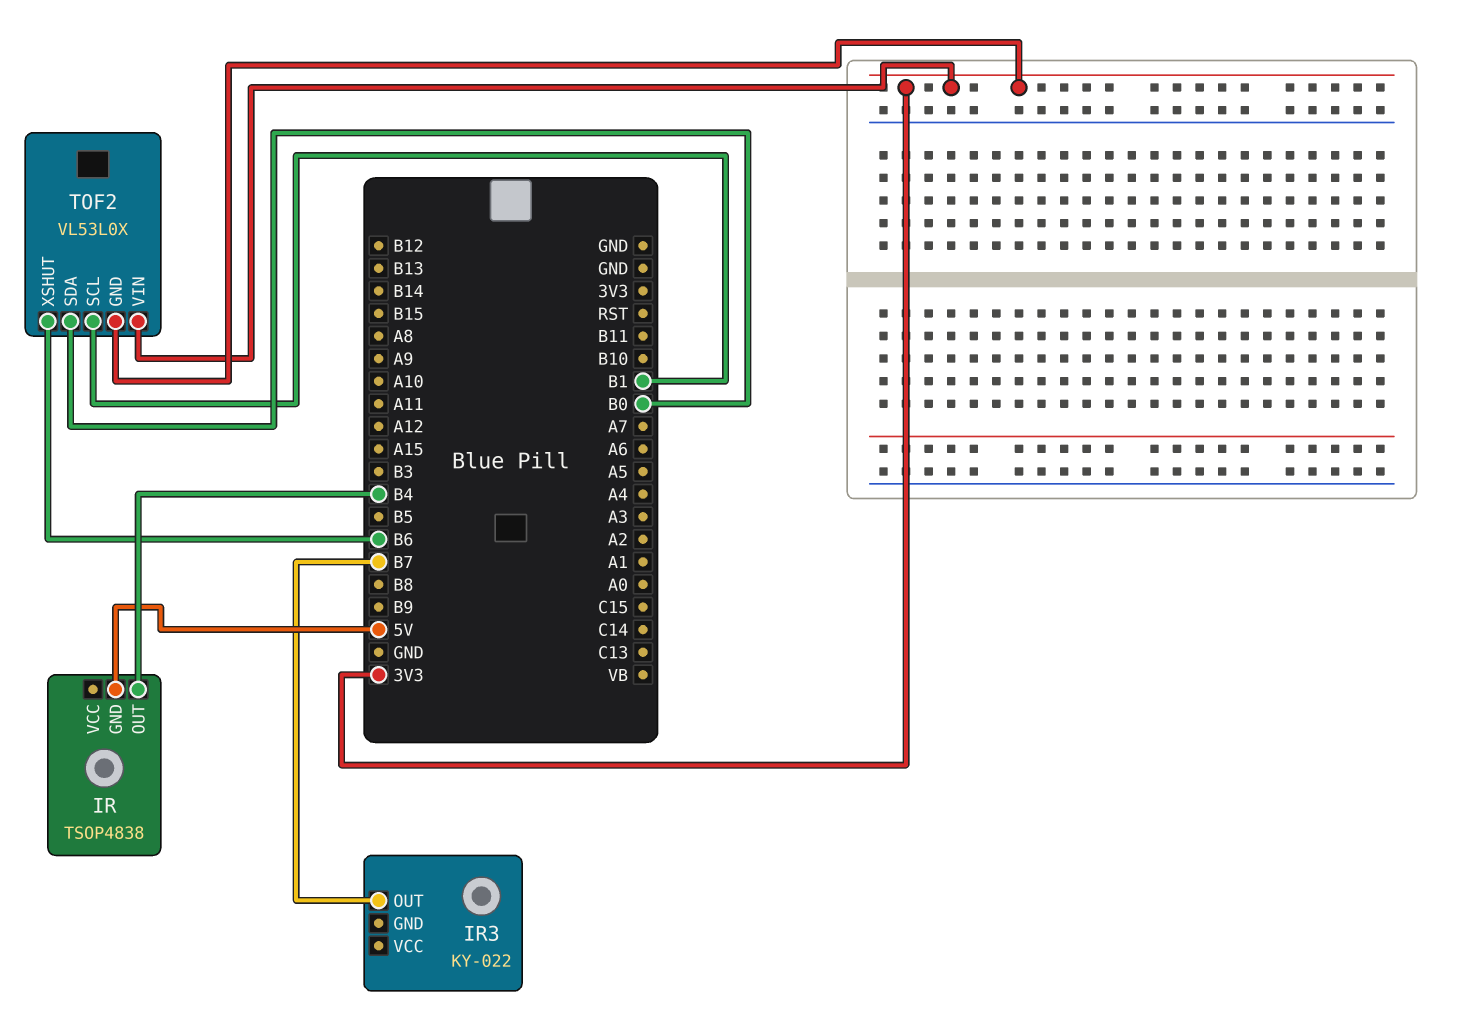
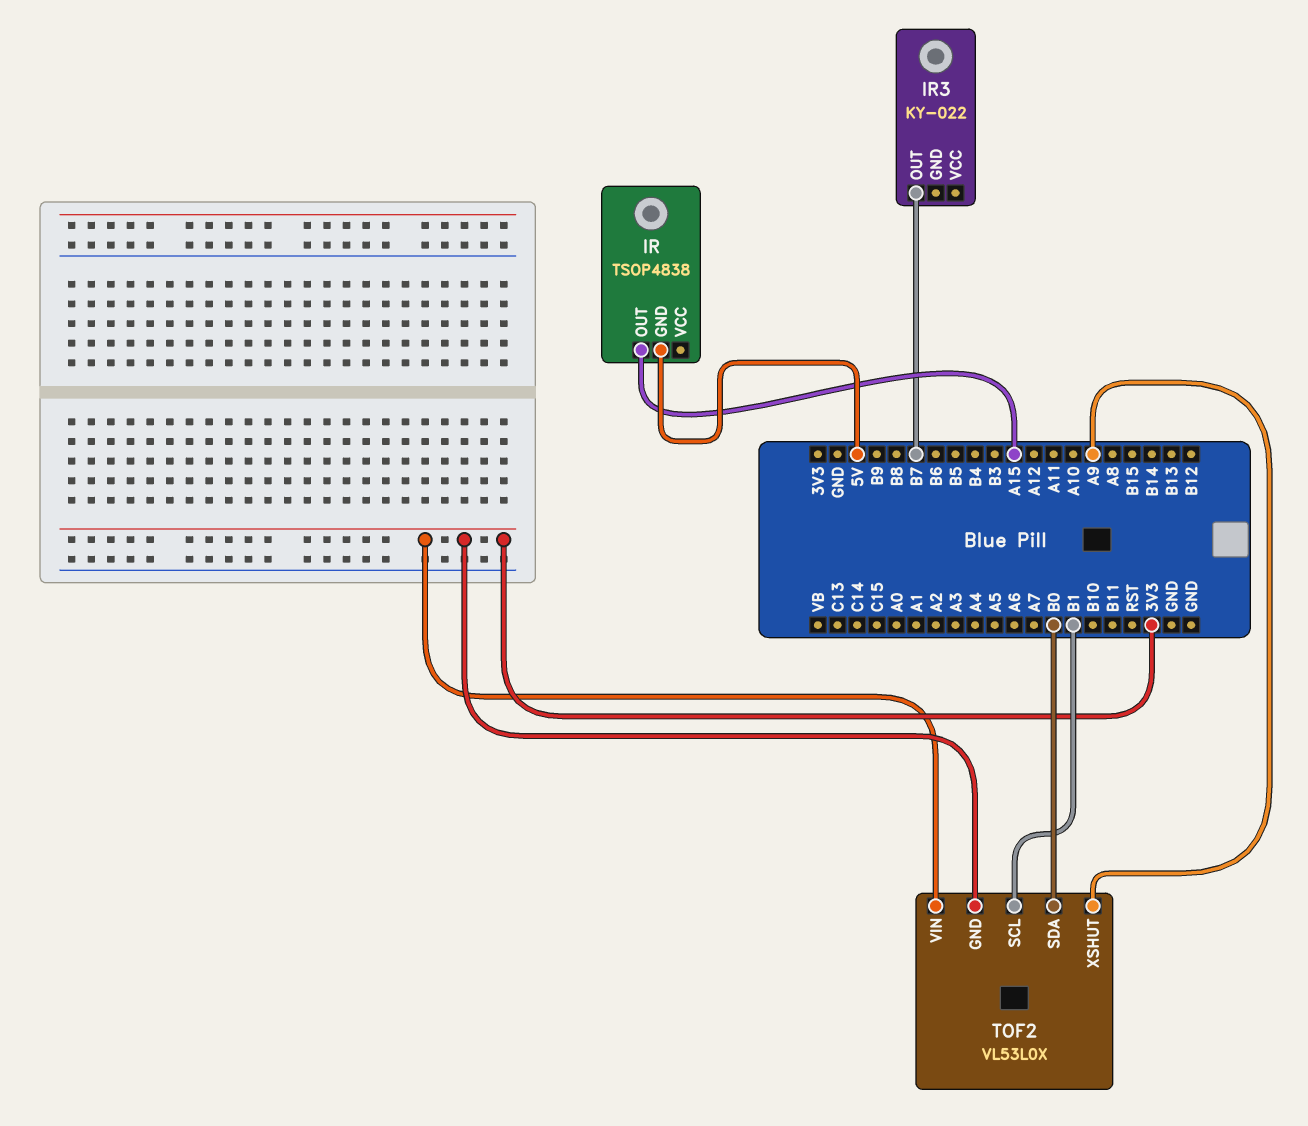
IR pin OUT: B4 -> A15
TOF2 pin XSHUT: B6 -> A9

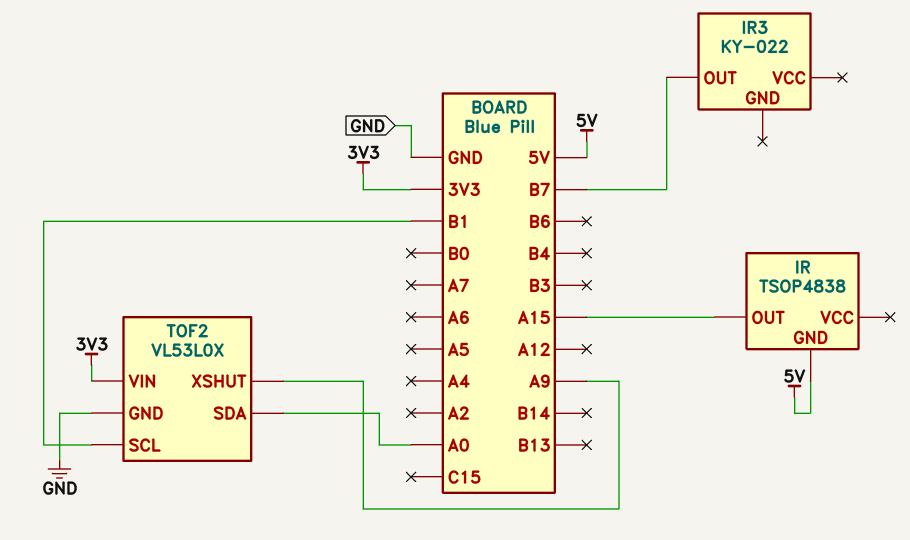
TOF2 pin GND: 3V3 -> GND
TOF2 pin SDA: B0 -> A0

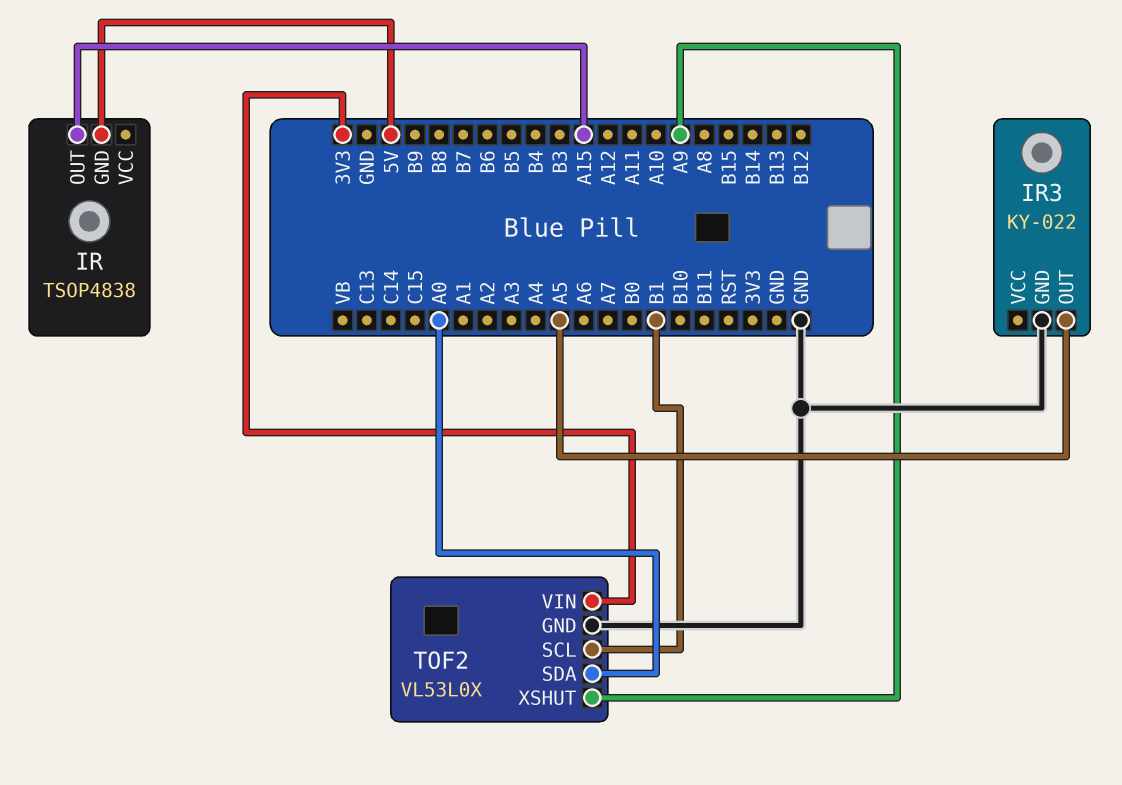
IR3 pin GND: none -> GND
IR3 pin OUT: B7 -> A5

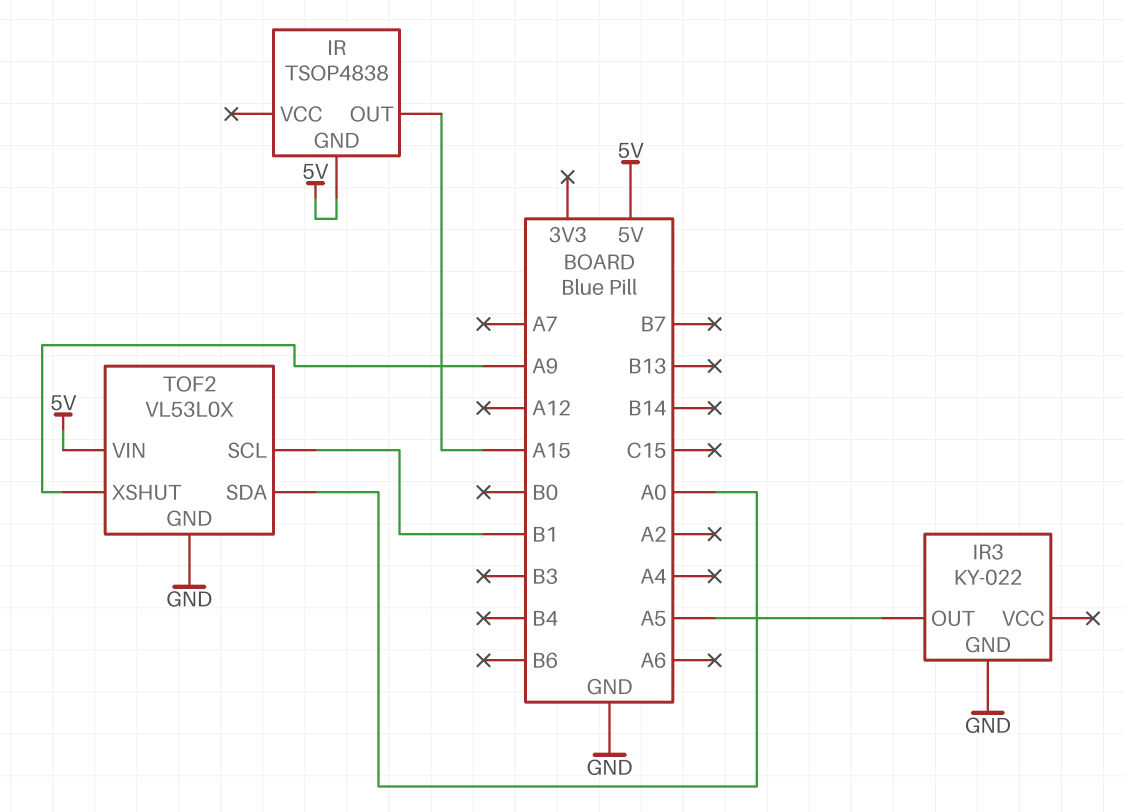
TOF2 pin VIN: 3V3 -> 5V

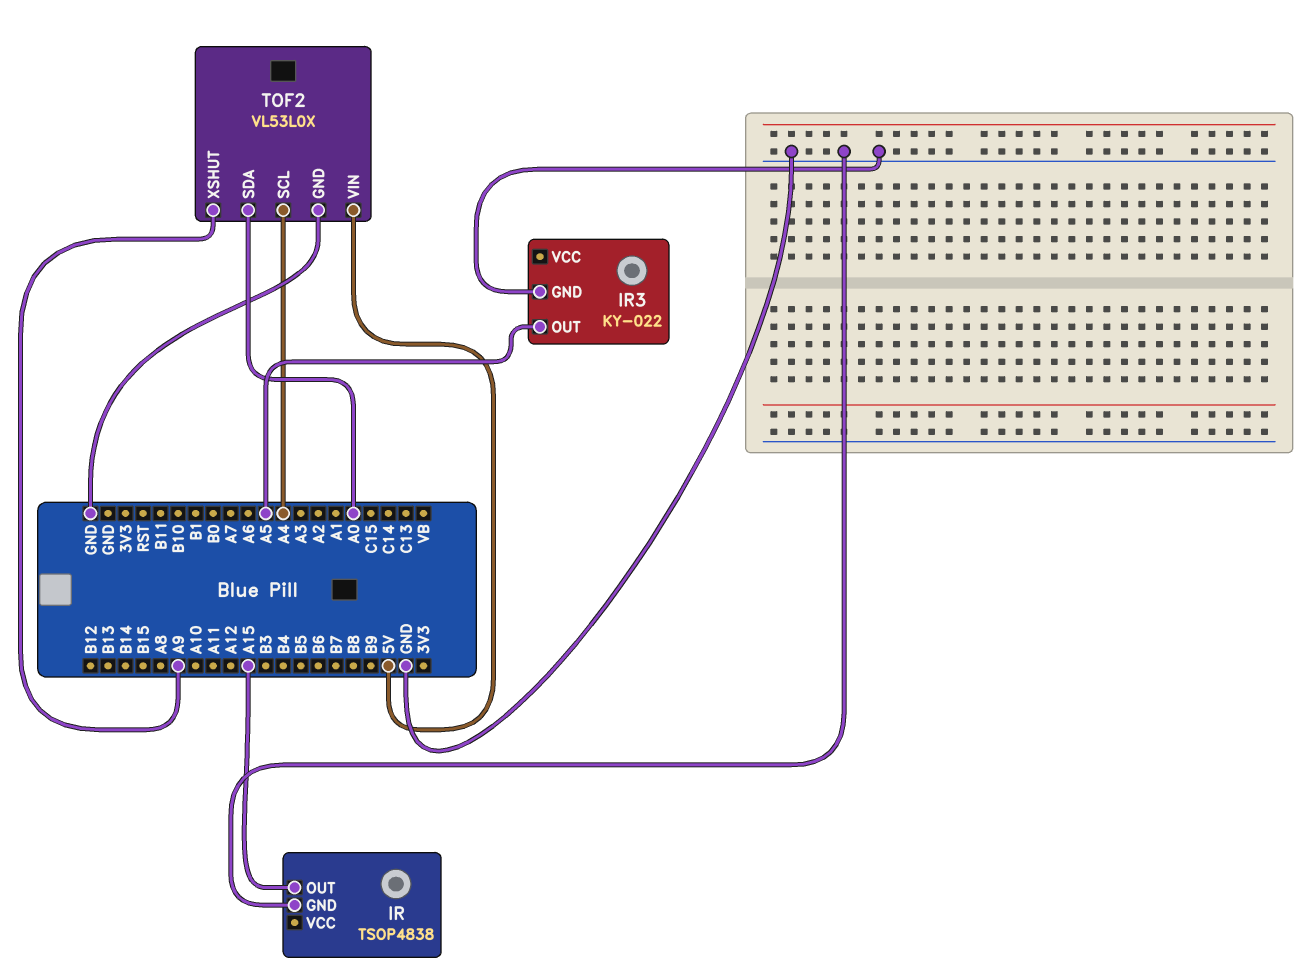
IR pin GND: 5V -> GND
TOF2 pin SCL: B1 -> A4

